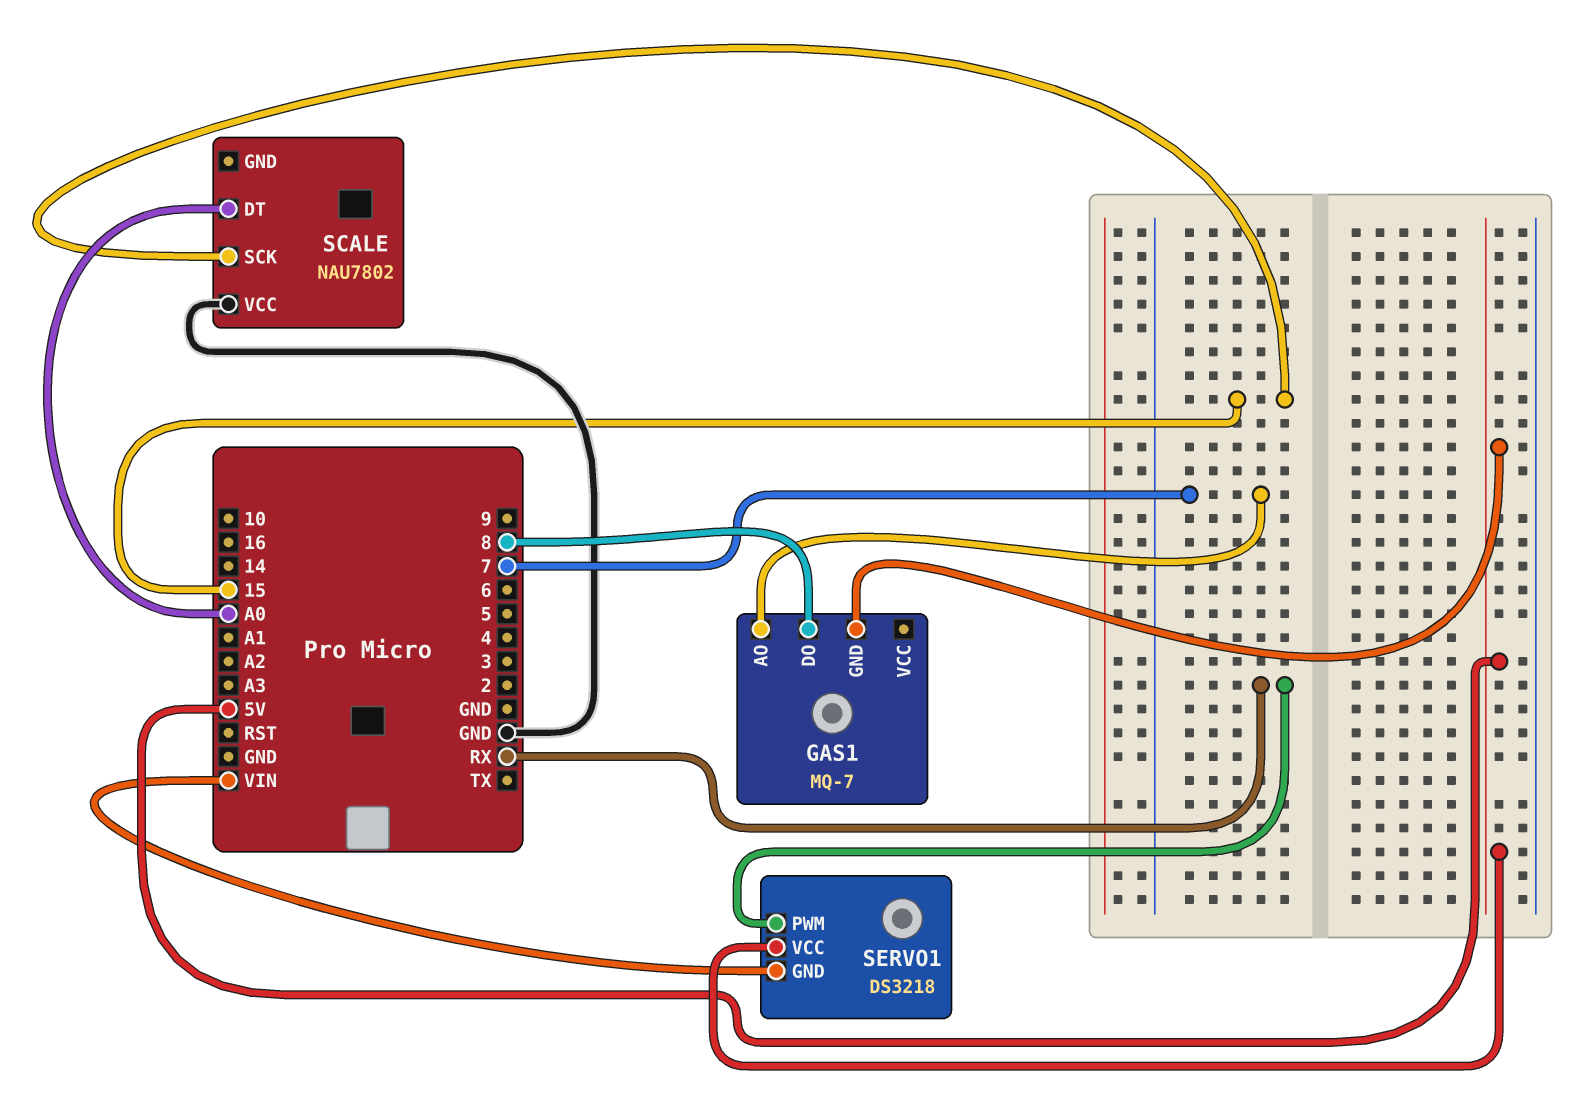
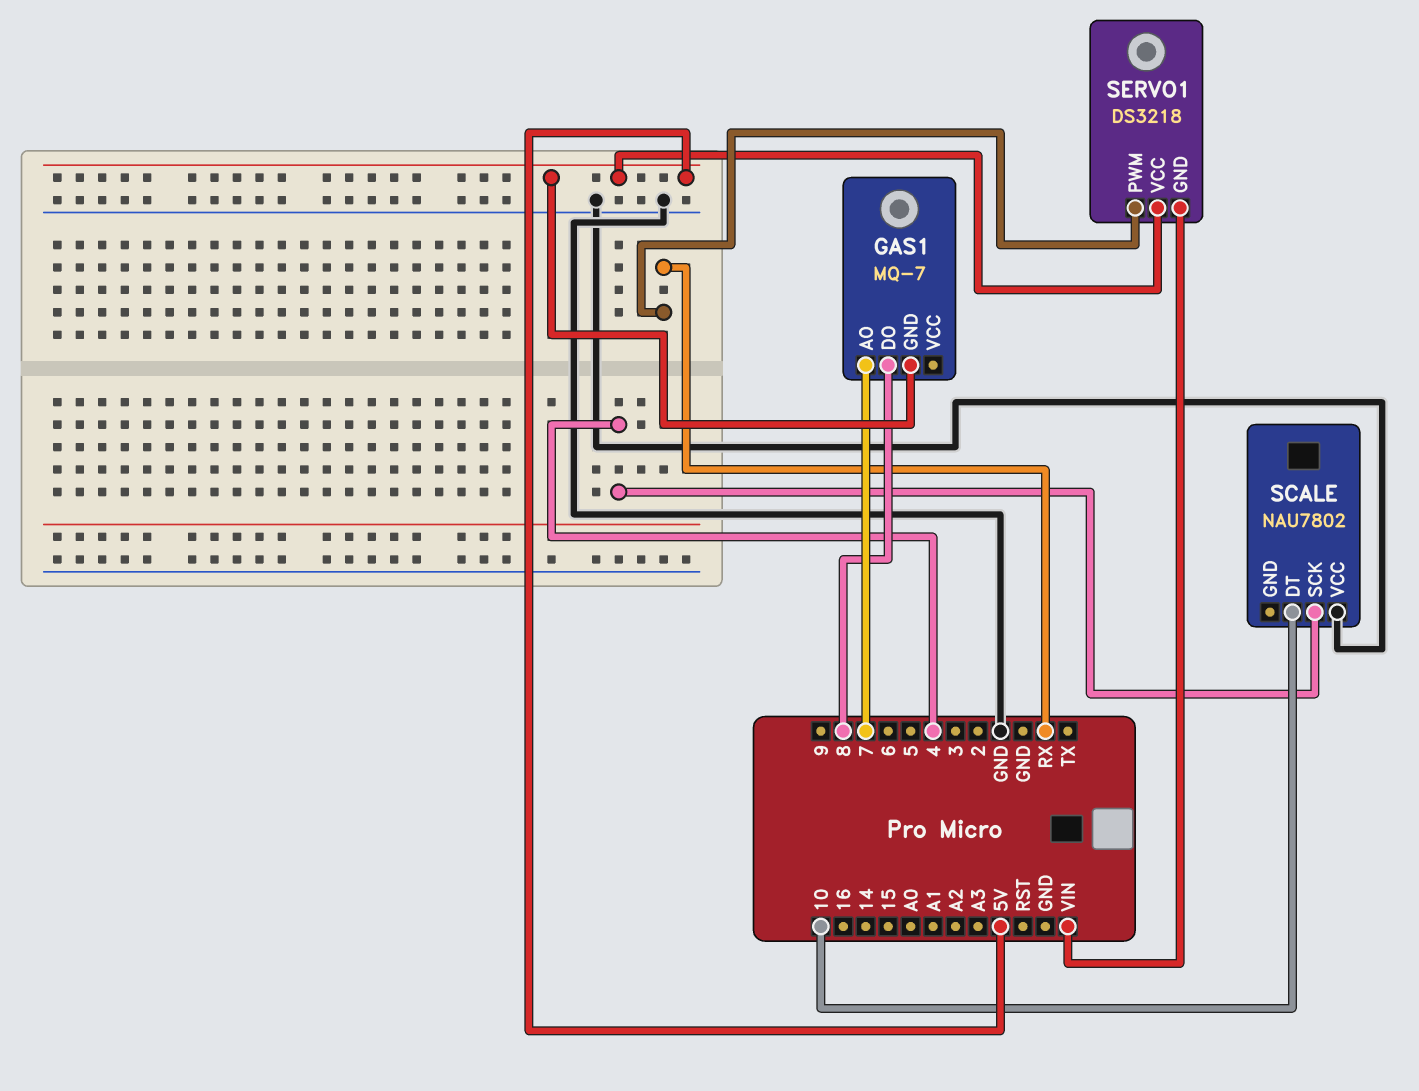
SCALE pin DT: A0 -> 10
SCALE pin SCK: 15 -> 4

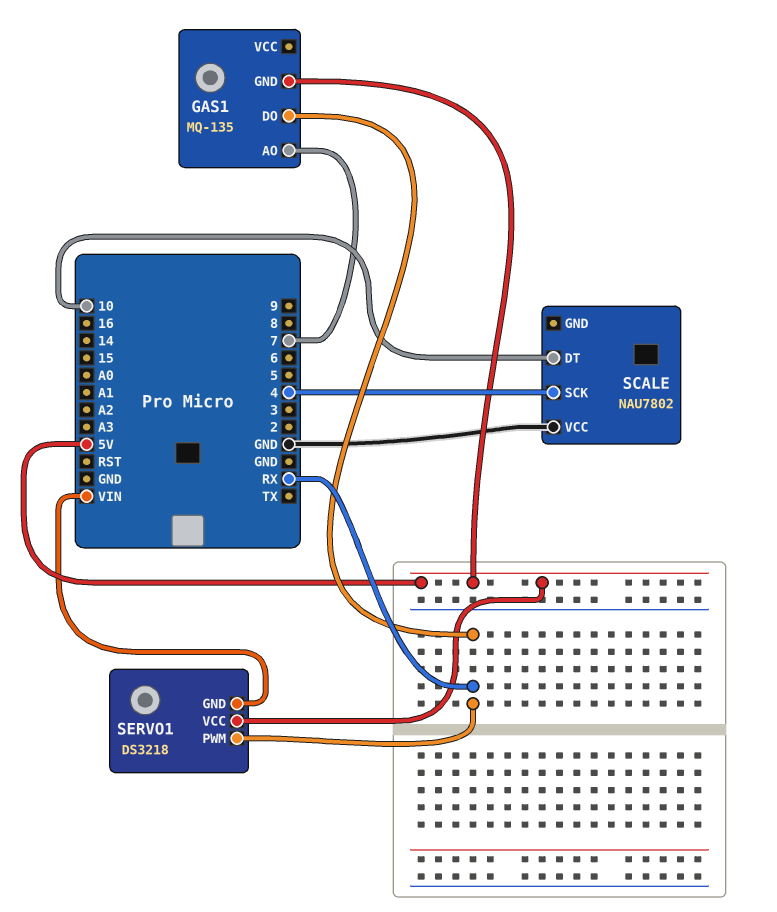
GAS1: MQ-7 -> MQ-135
GAS1 pin DO: 8 -> RX

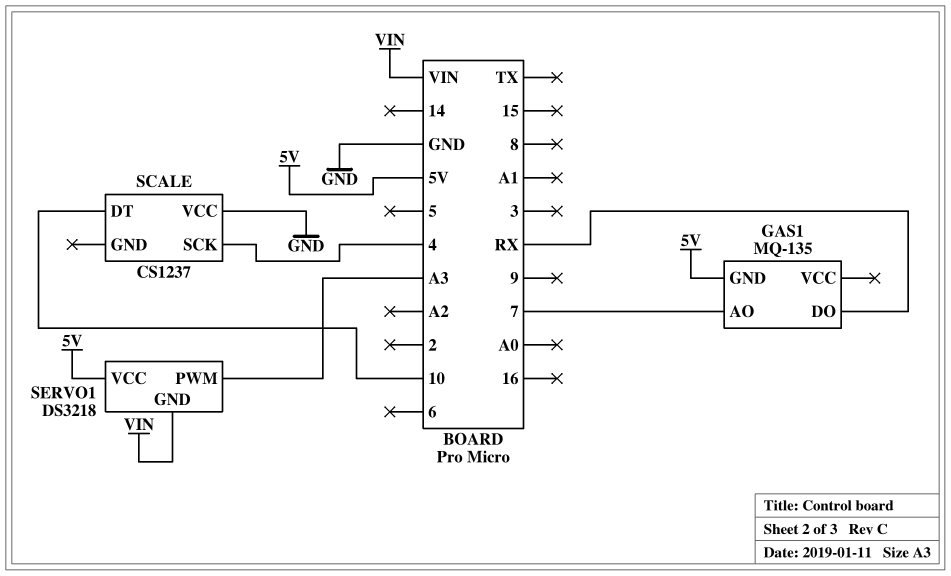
SCALE: NAU7802 -> CS1237
SERVO1 pin PWM: RX -> A3

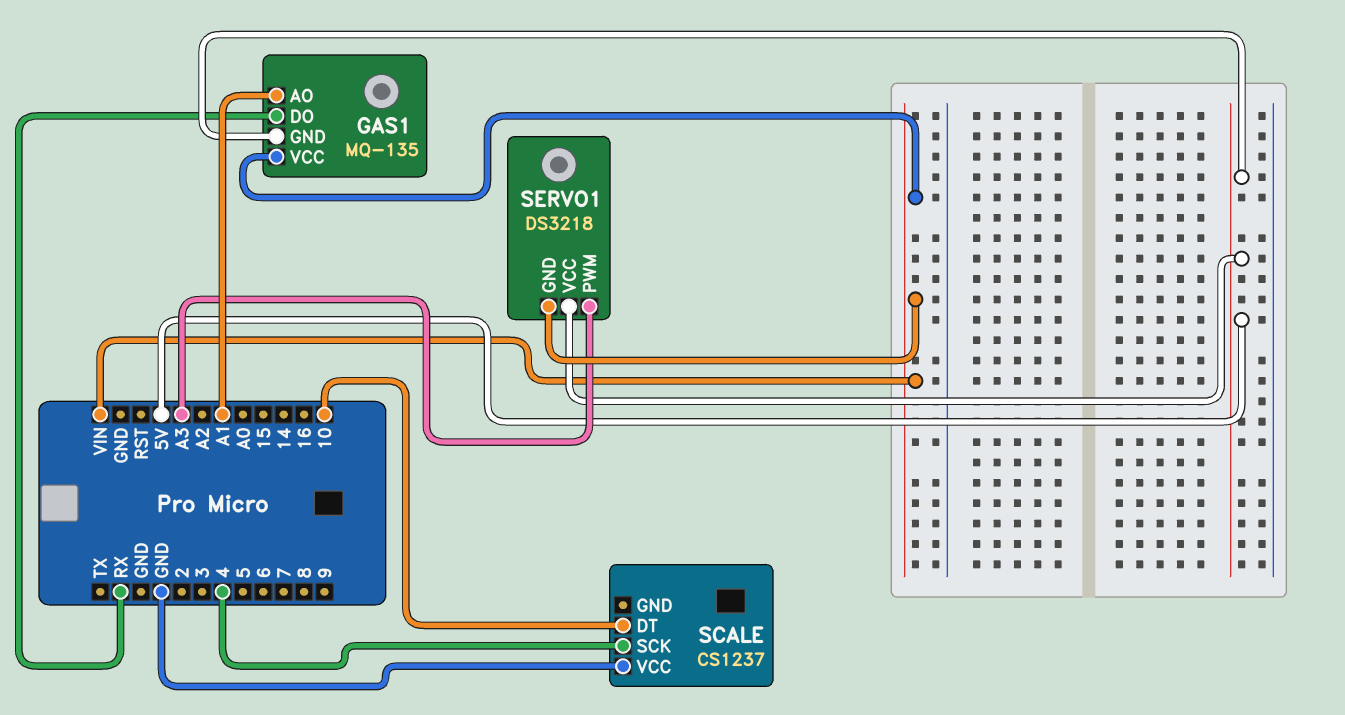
GAS1 pin AO: 7 -> A1
GAS1 pin VCC: none -> VIN

